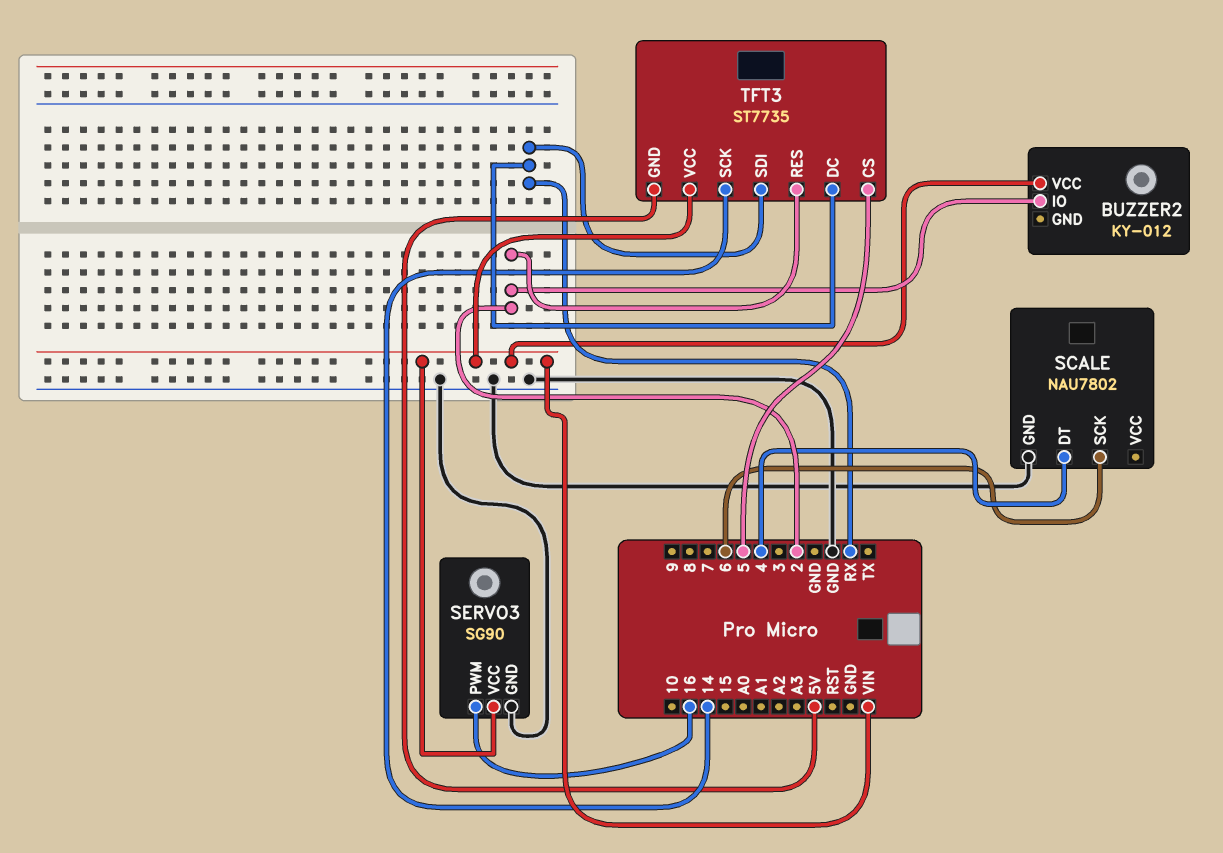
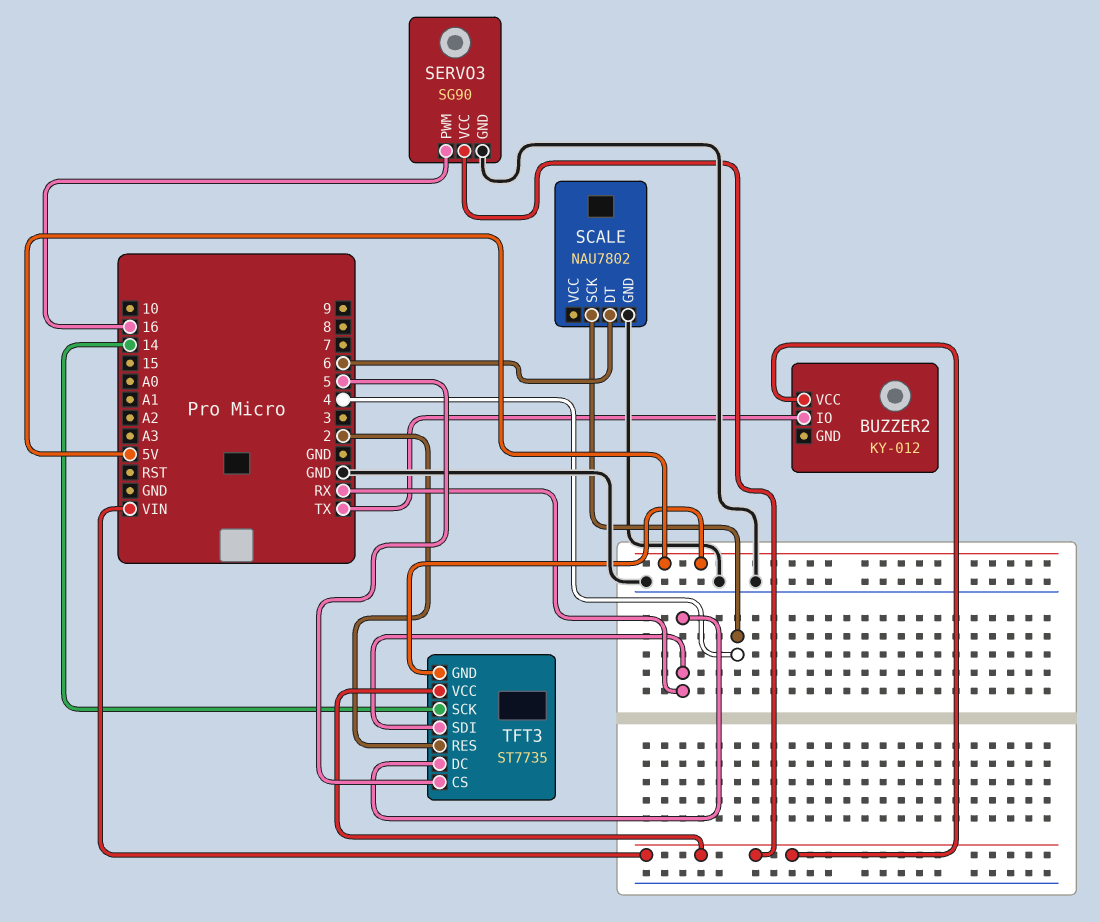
BUZZER2 pin IO: 2 -> TX
SCALE pin DT: 4 -> 6
SCALE pin SCK: 6 -> 4

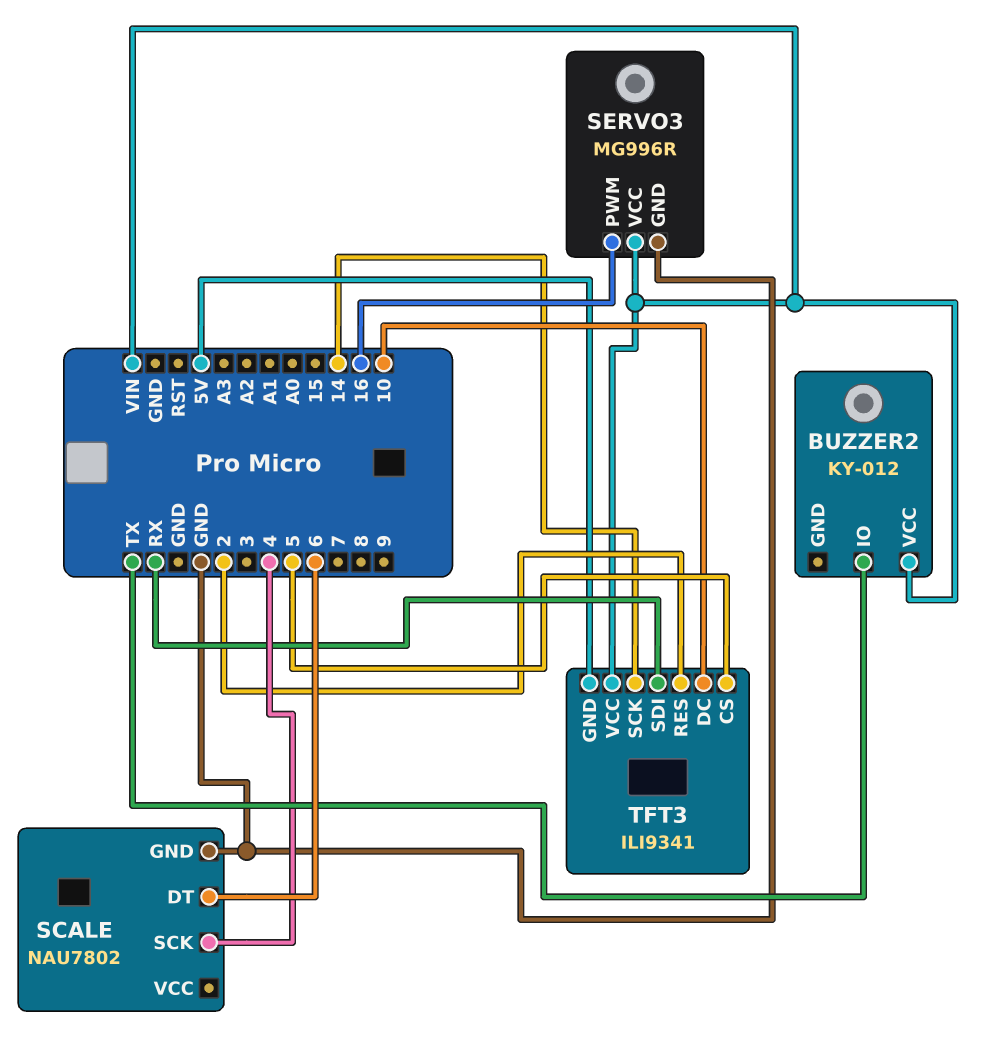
SERVO3: SG90 -> MG996R
TFT3: ST7735 -> ILI9341
TFT3 pin DC: RX -> 10

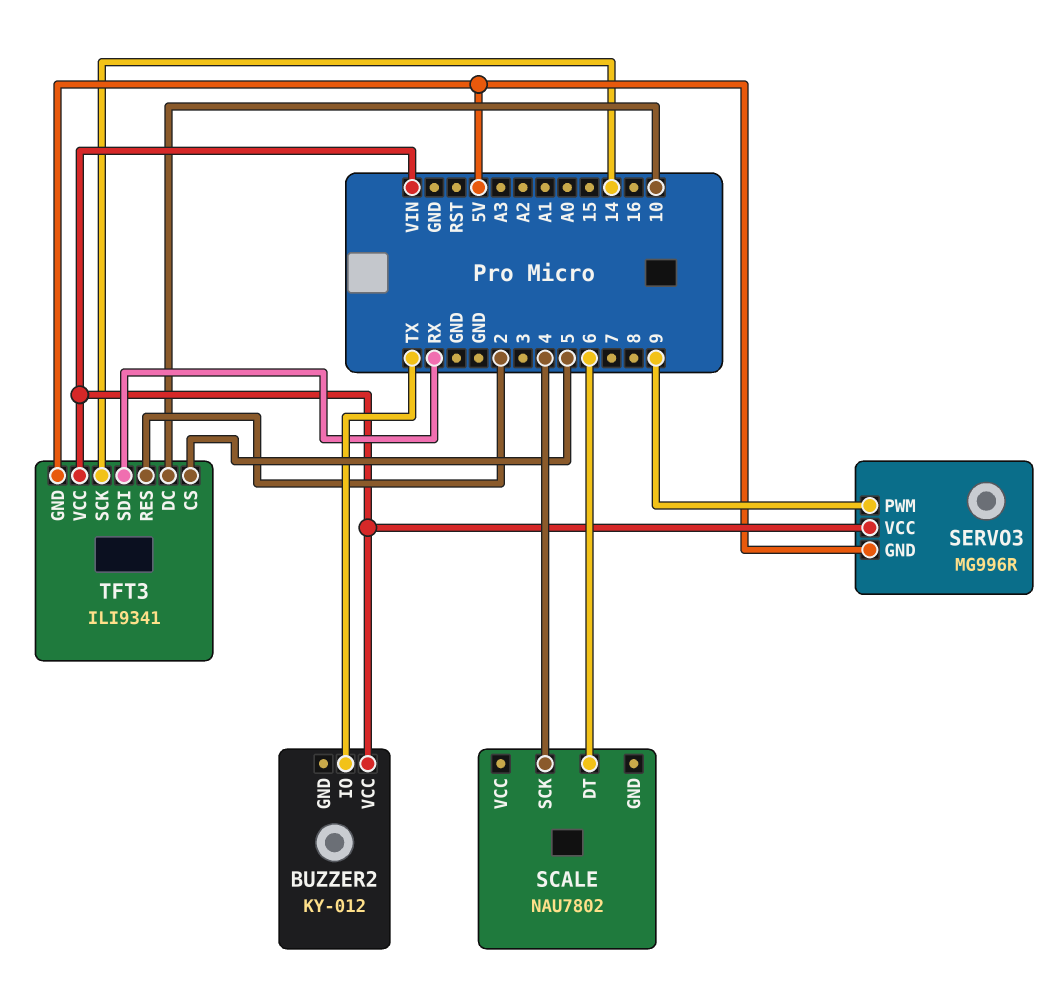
SCALE pin GND: GND -> none
SERVO3 pin GND: GND -> 5V
SERVO3 pin PWM: 16 -> 9

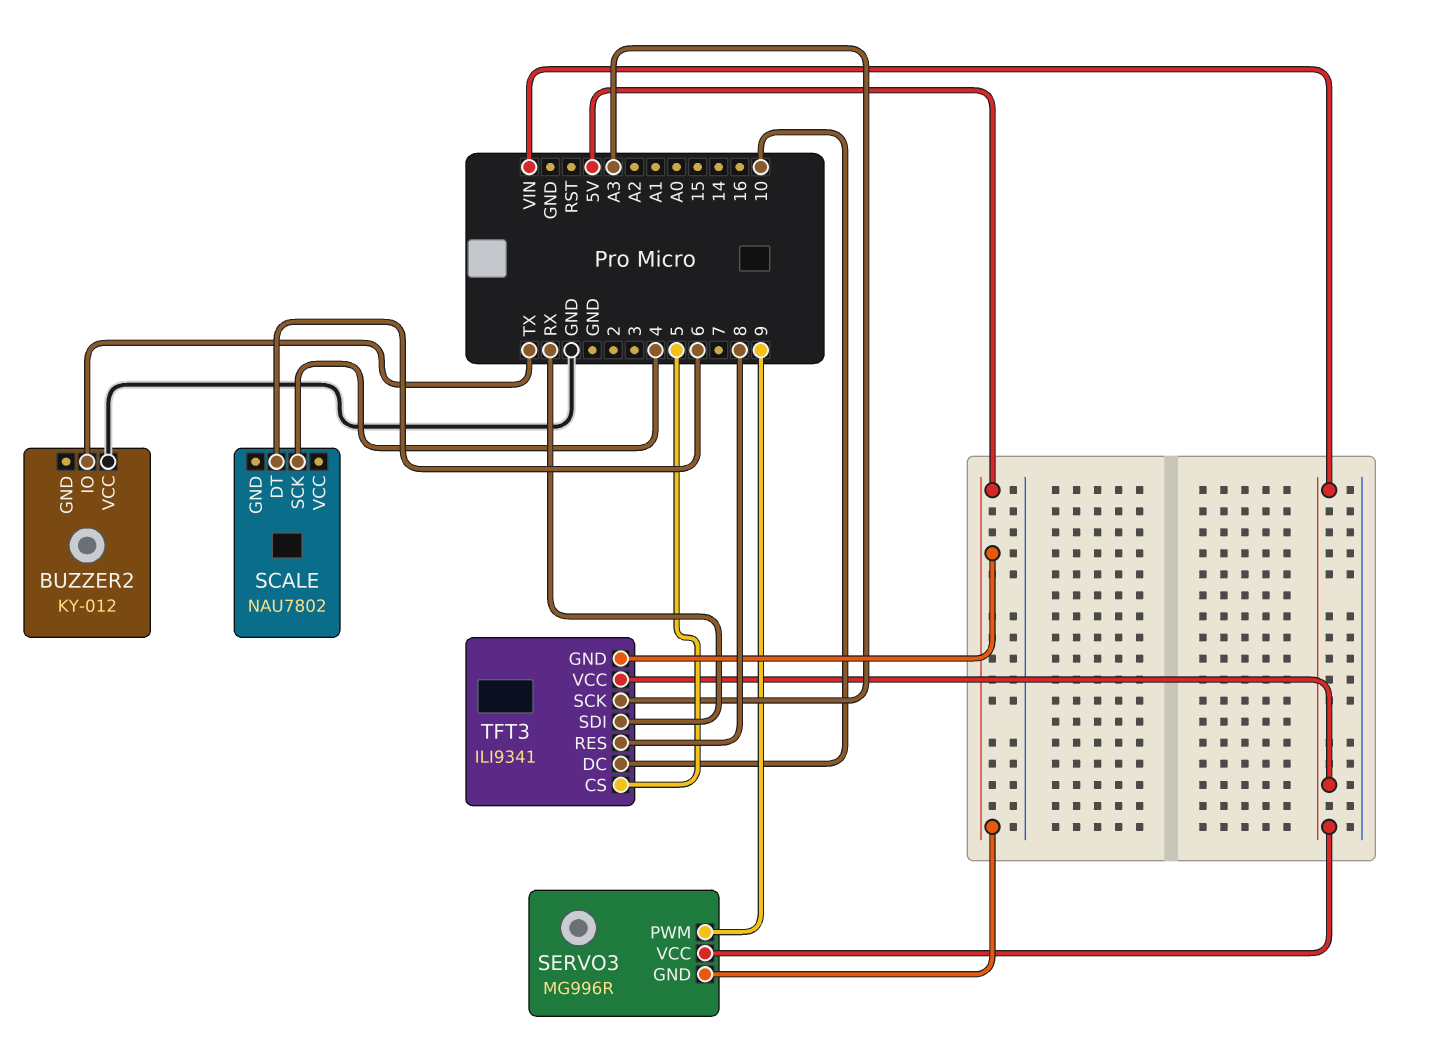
BUZZER2 pin VCC: VIN -> GND
TFT3 pin RES: 2 -> 8
TFT3 pin SCK: 14 -> A3

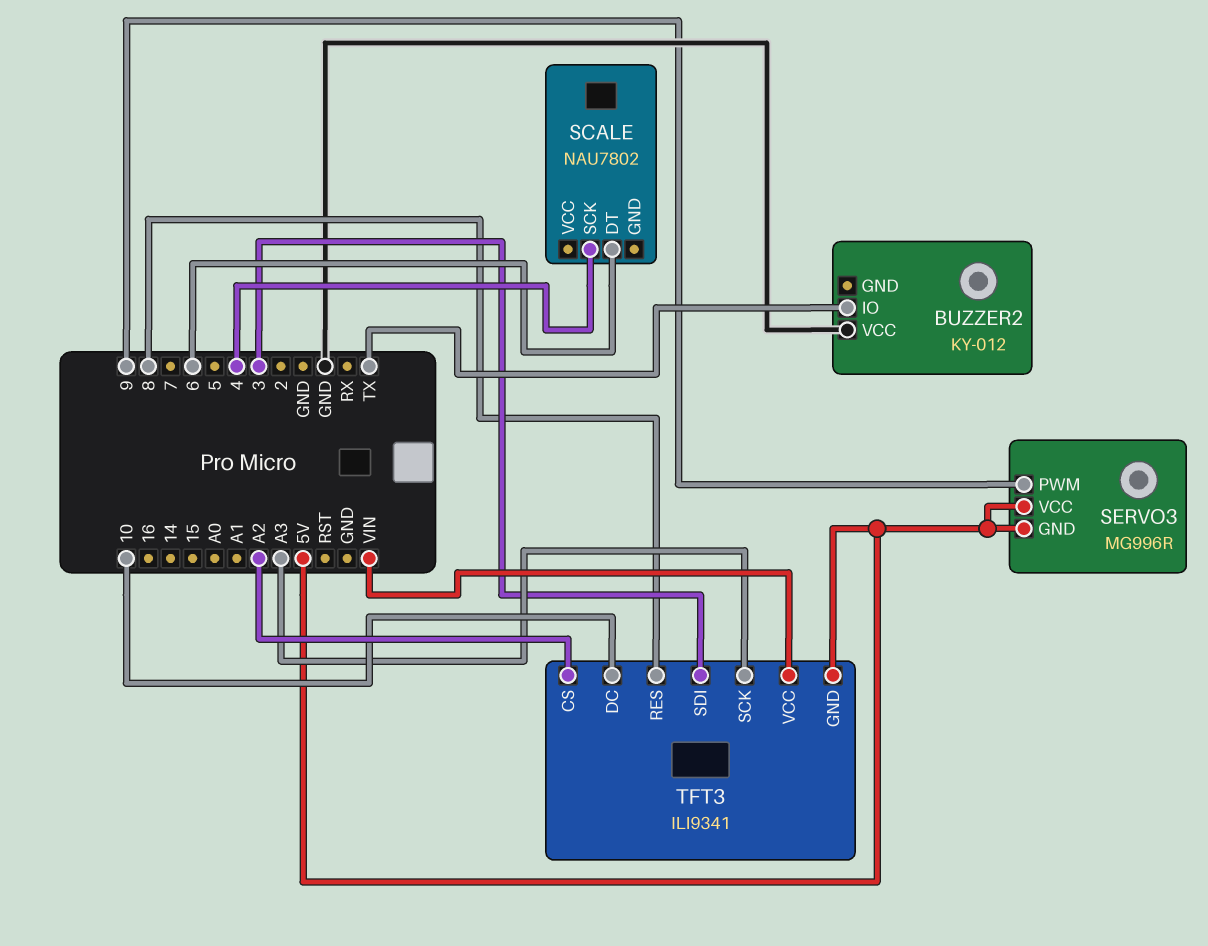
SERVO3 pin VCC: VIN -> 5V
TFT3 pin CS: 5 -> A2
TFT3 pin SDI: RX -> 3

